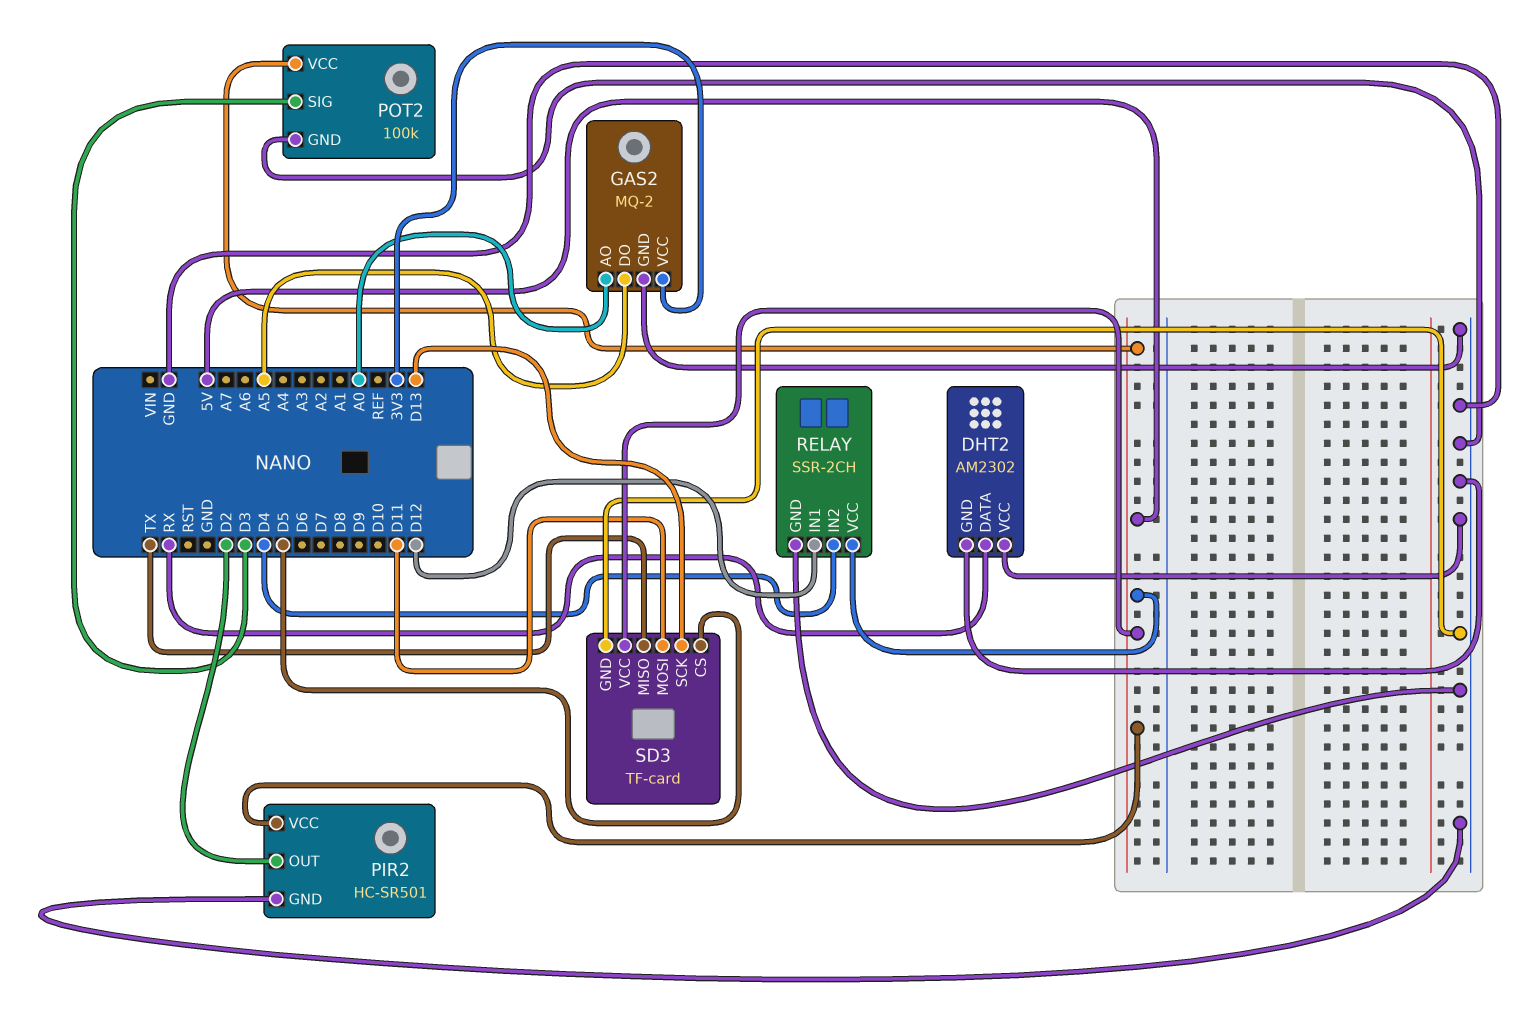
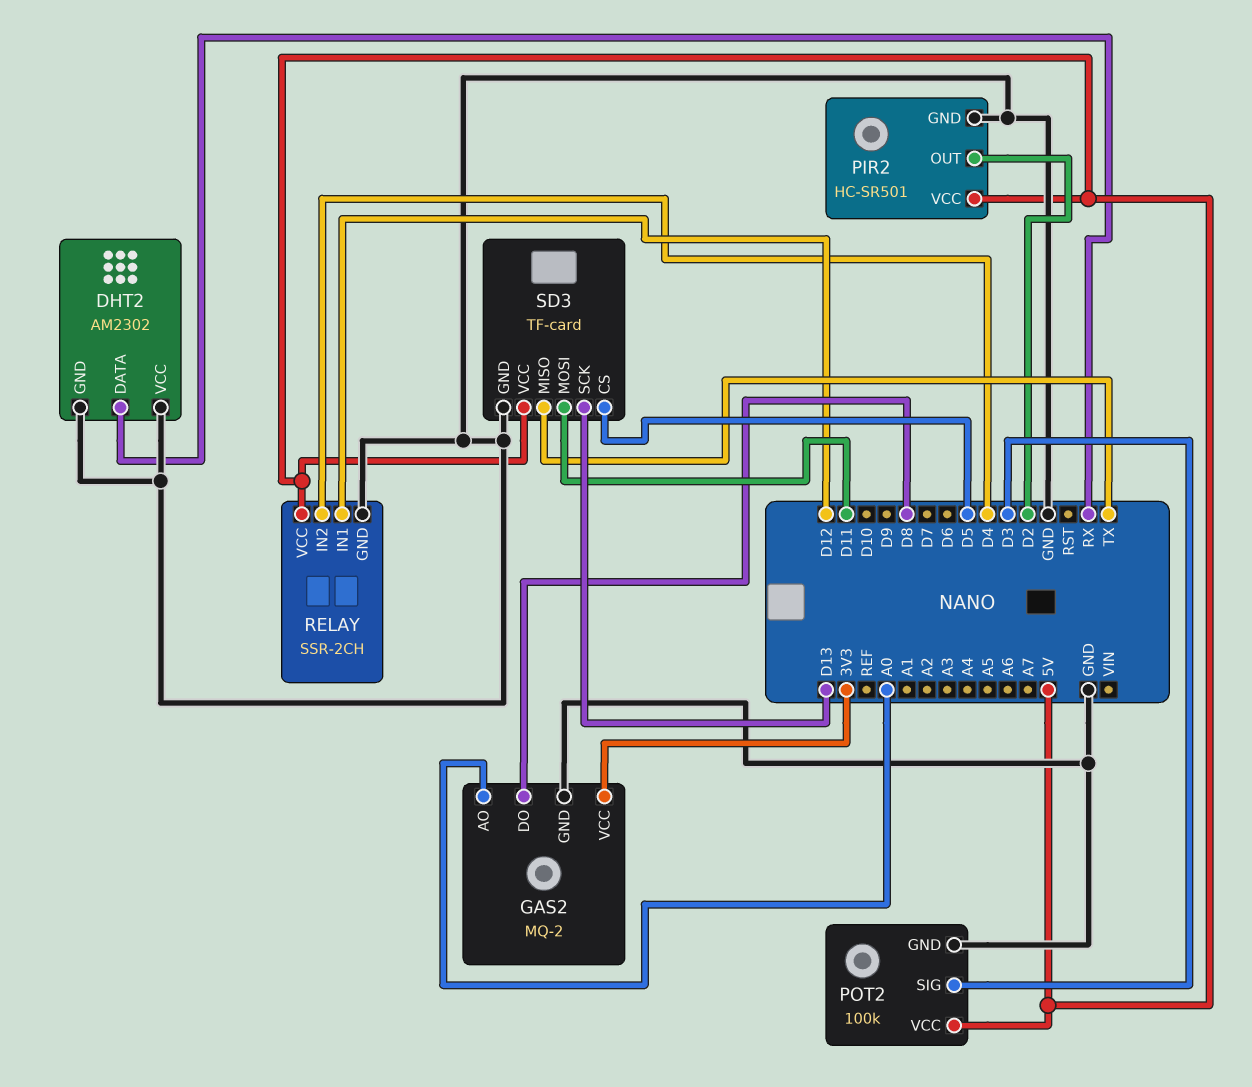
GAS2 pin DO: A5 -> D8

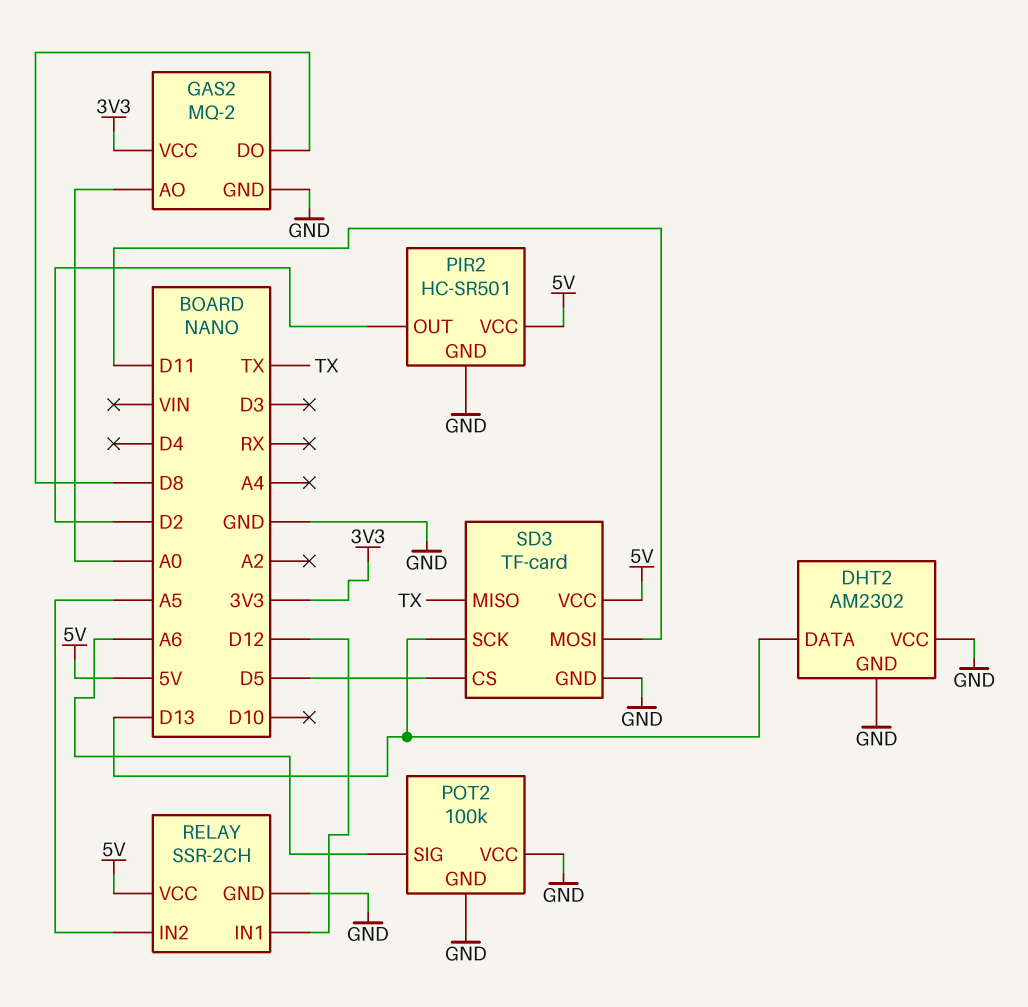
DHT2 pin DATA: RX -> D13
POT2 pin SIG: D3 -> A6
POT2 pin VCC: 5V -> GND
RELAY pin IN2: D4 -> A5

